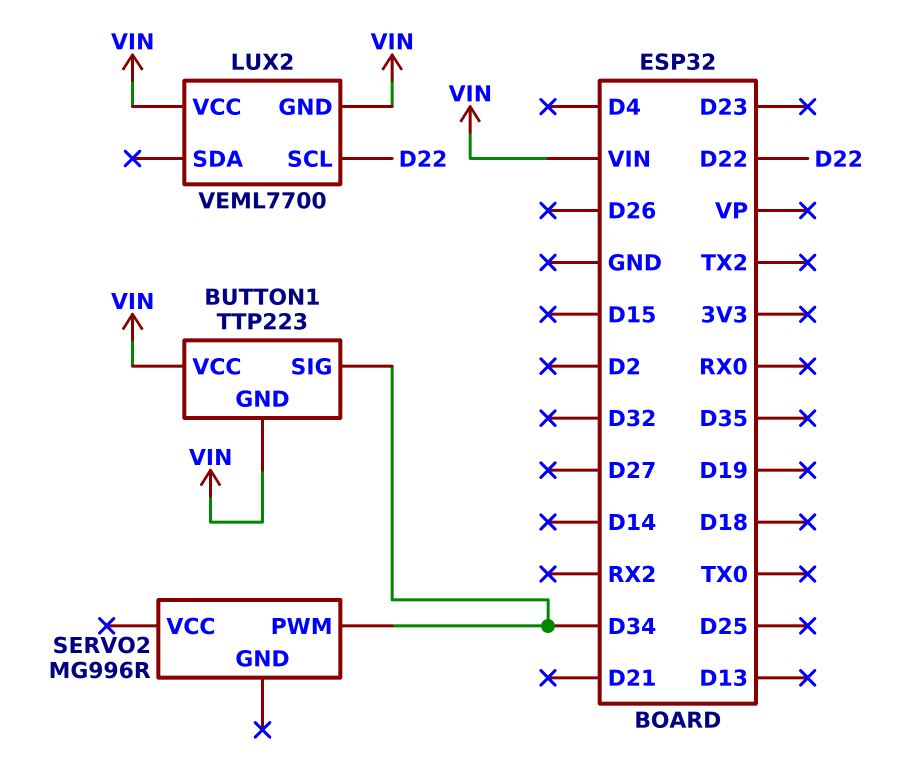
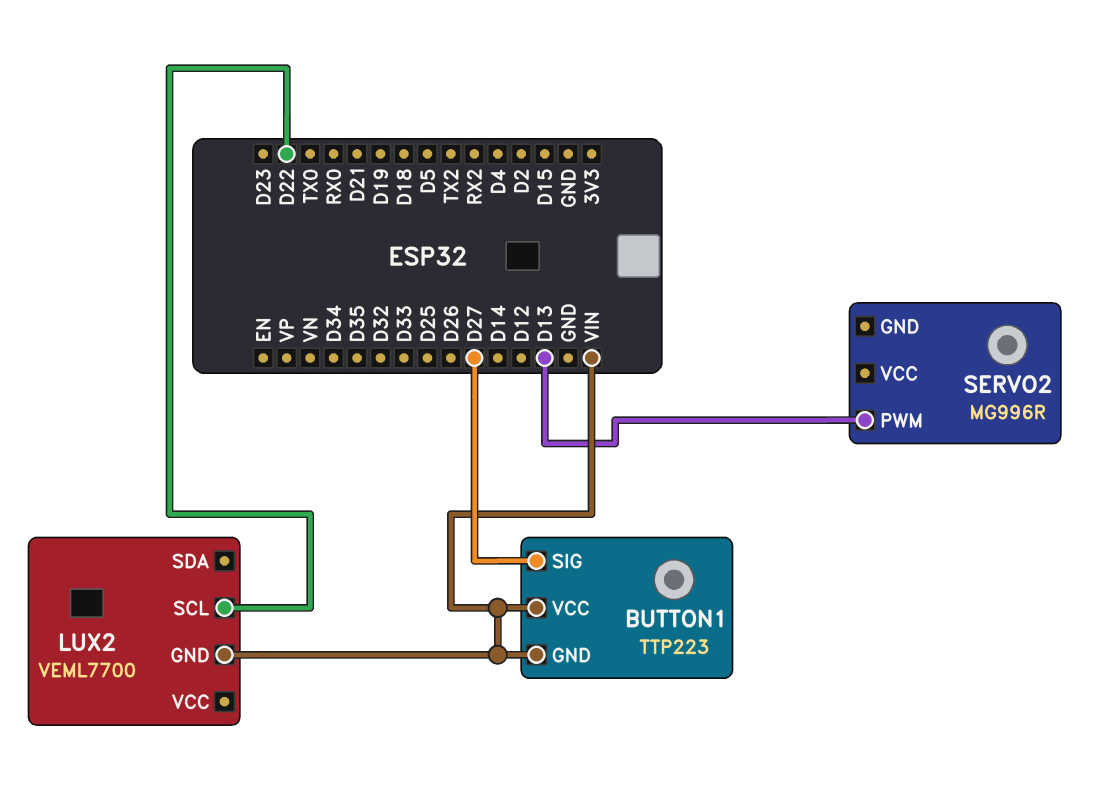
BUTTON1 pin SIG: D34 -> D27
LUX2 pin VCC: VIN -> none
SERVO2 pin PWM: D34 -> D13

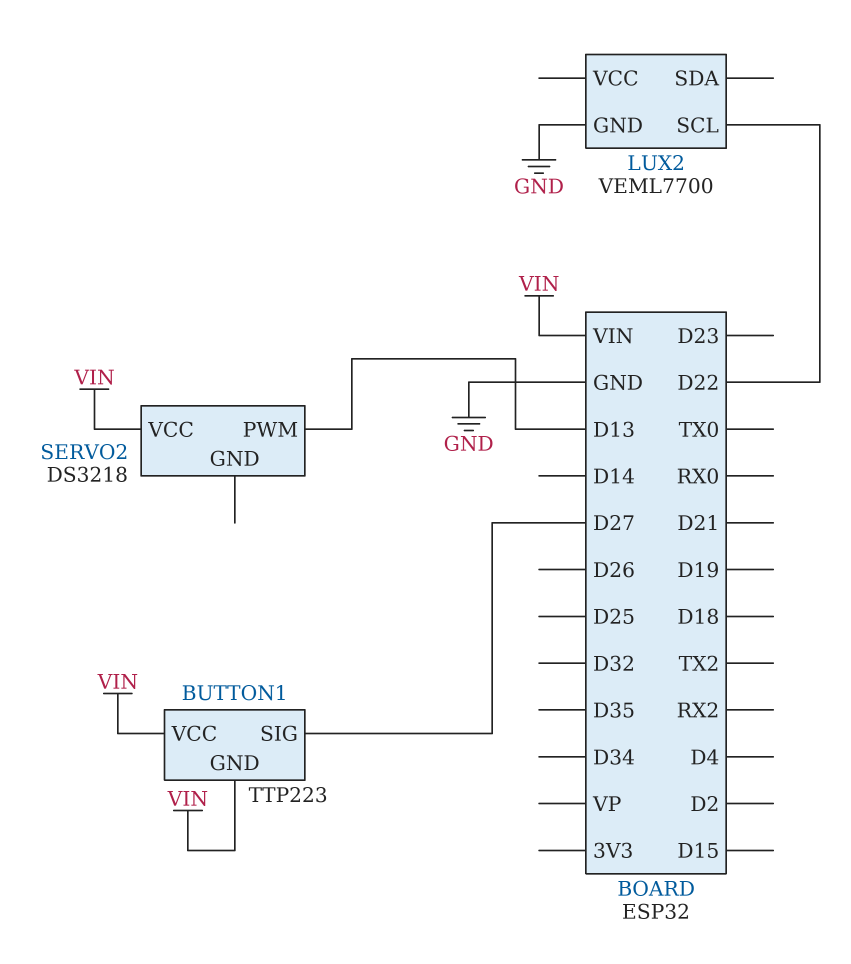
LUX2 pin GND: VIN -> GND
SERVO2: MG996R -> DS3218
SERVO2 pin VCC: none -> VIN

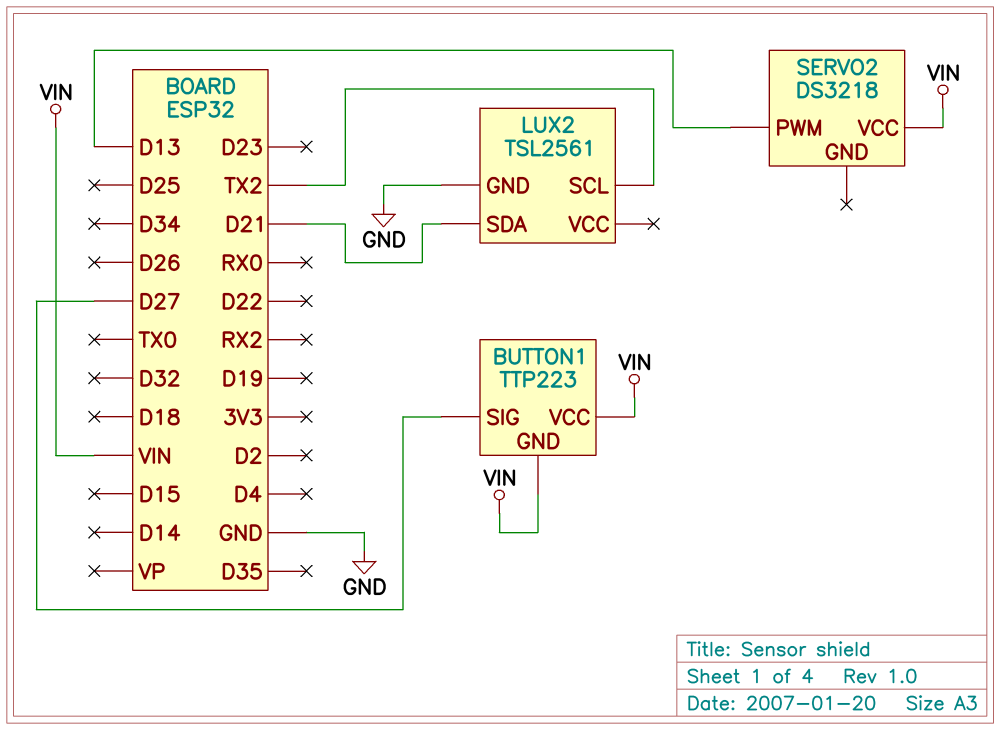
LUX2: VEML7700 -> TSL2561
LUX2 pin SCL: D22 -> TX2
LUX2 pin SDA: none -> D21

